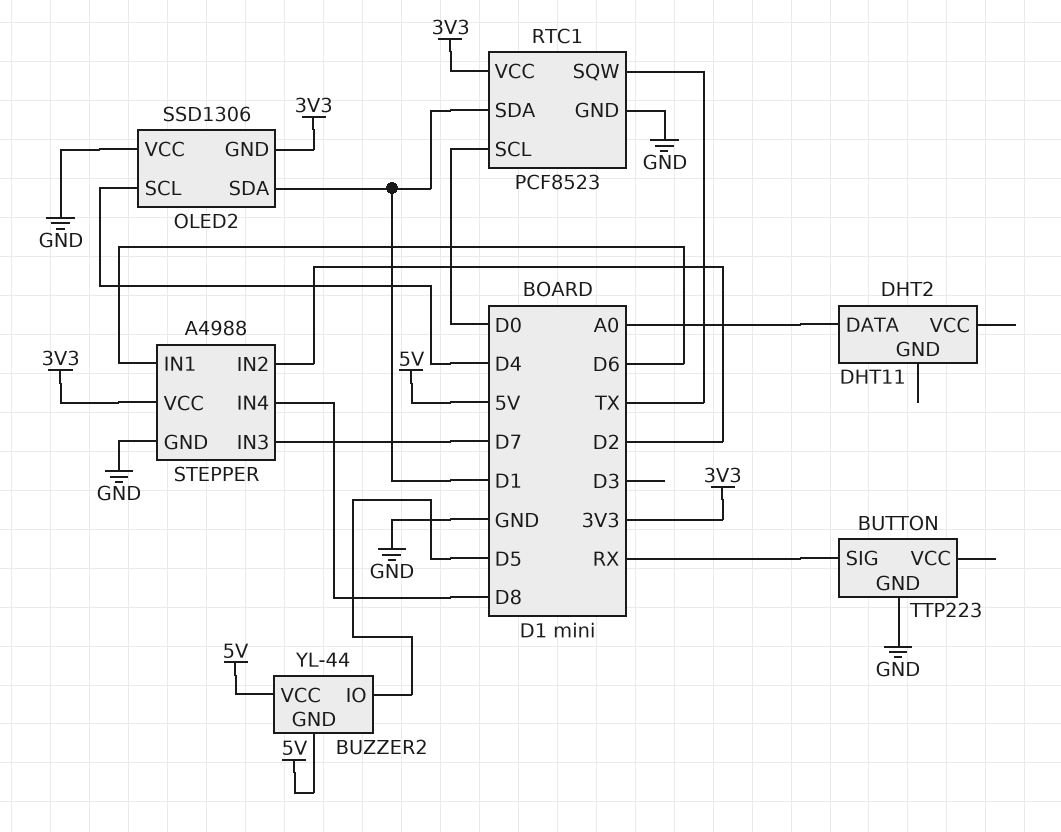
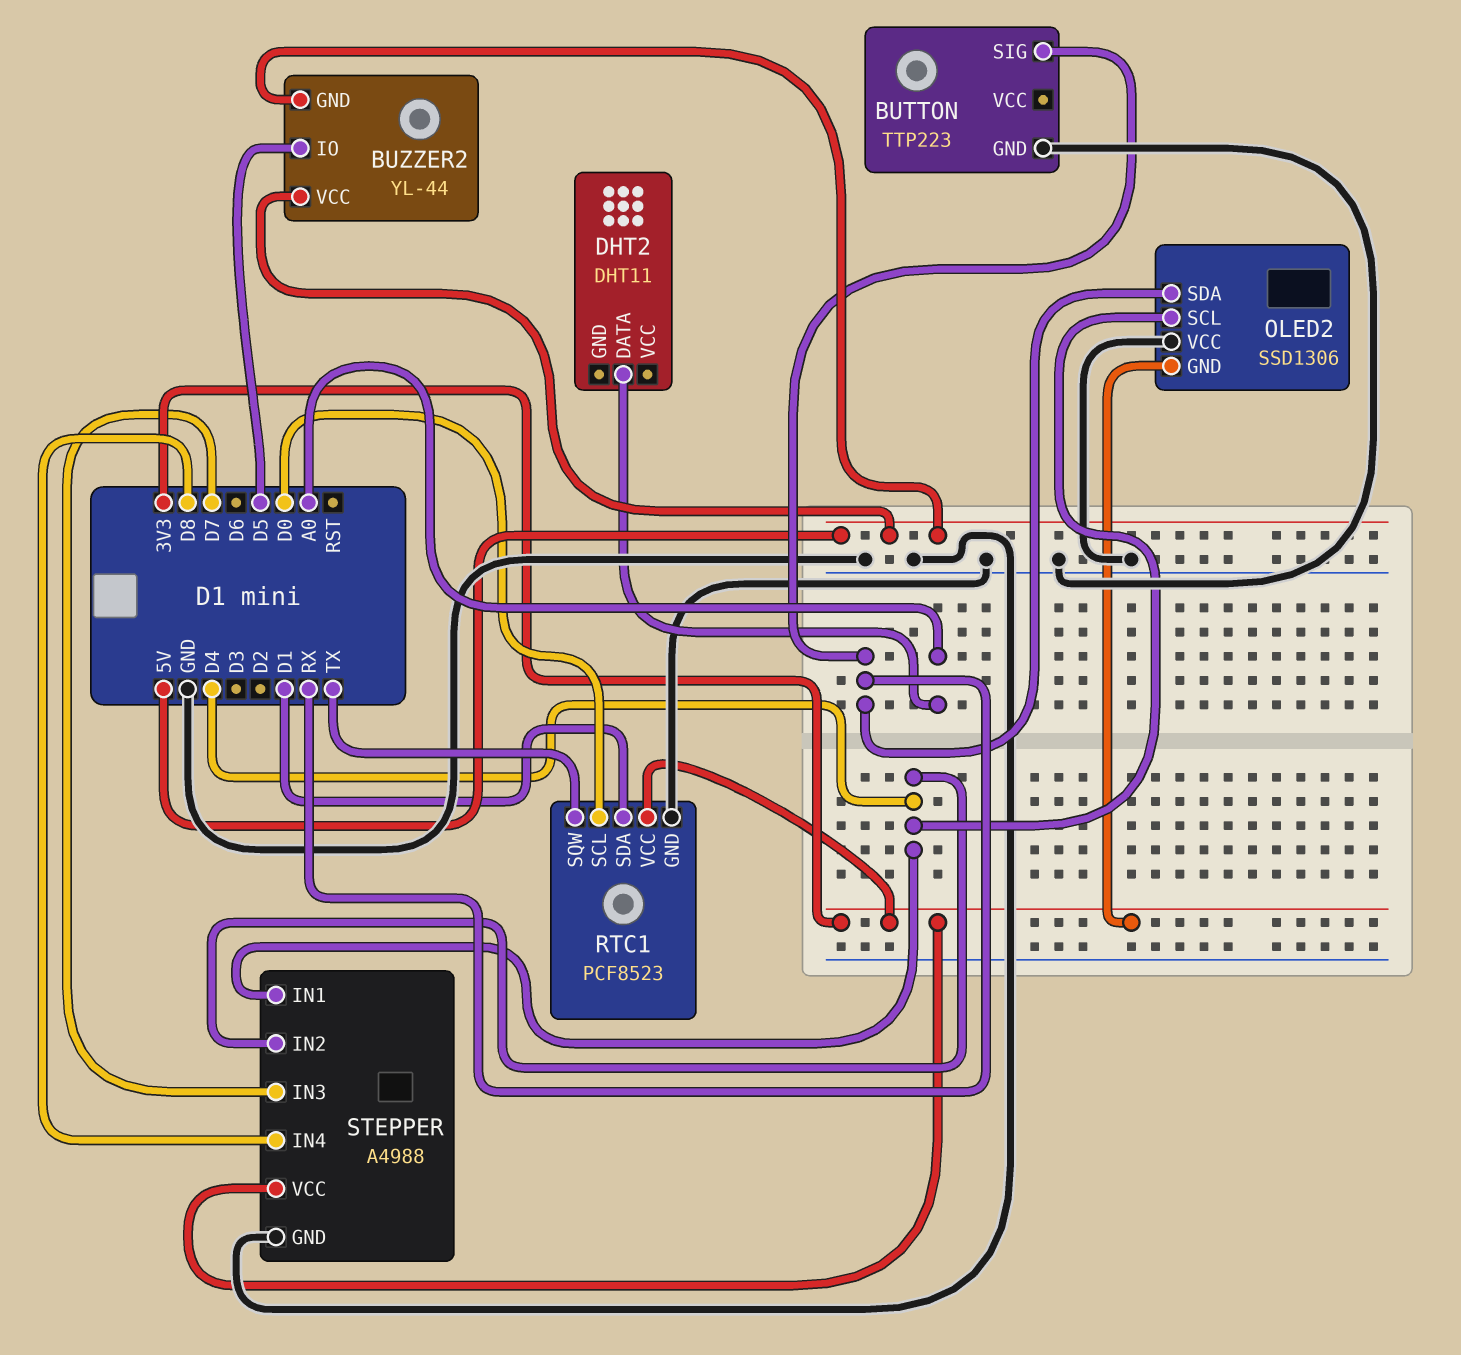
OLED2 pin SDA: D1 -> RX
STEPPER pin IN1: D6 -> D4
STEPPER pin IN2: D2 -> D4

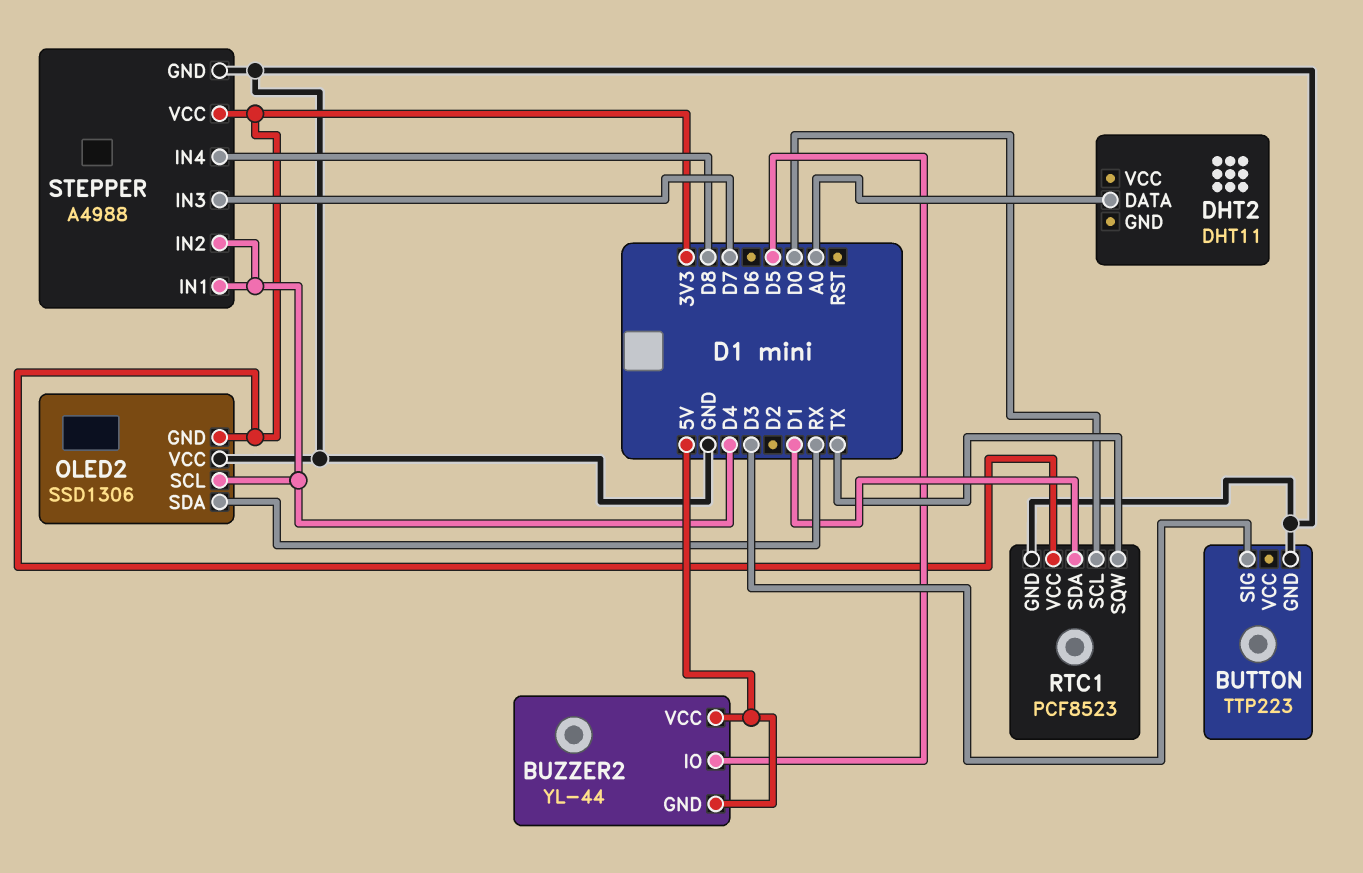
BUTTON pin SIG: RX -> D3

